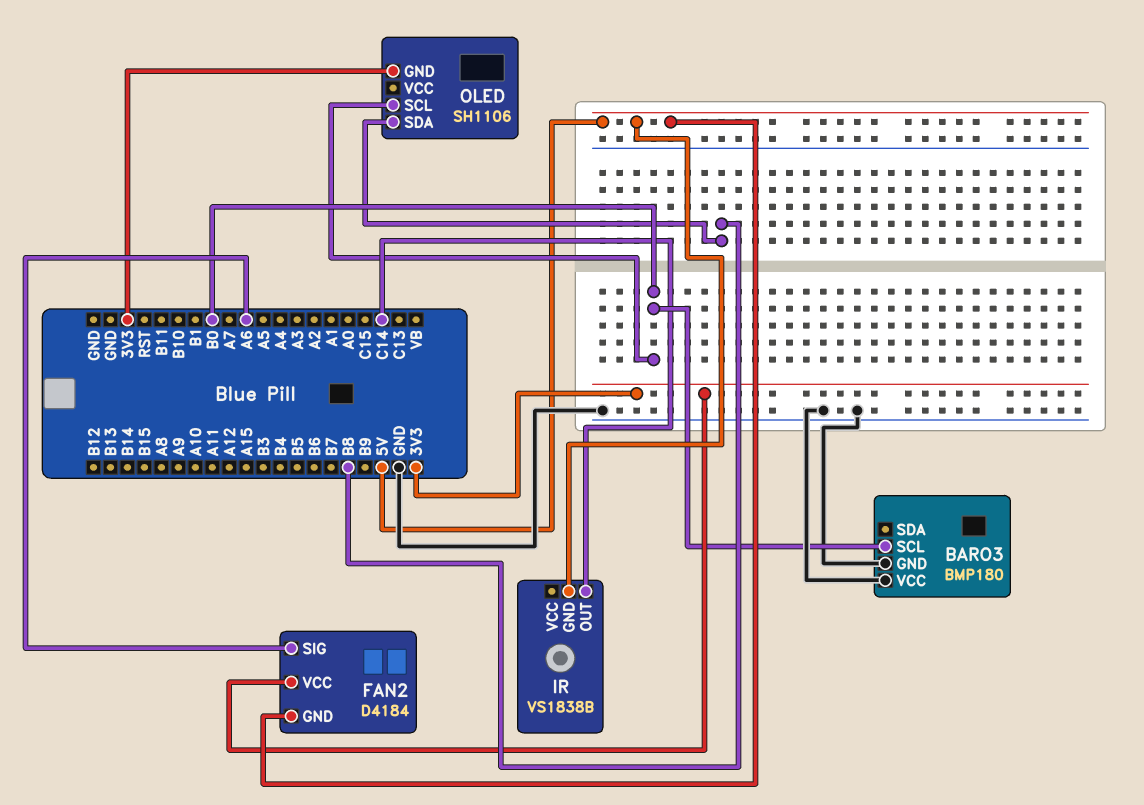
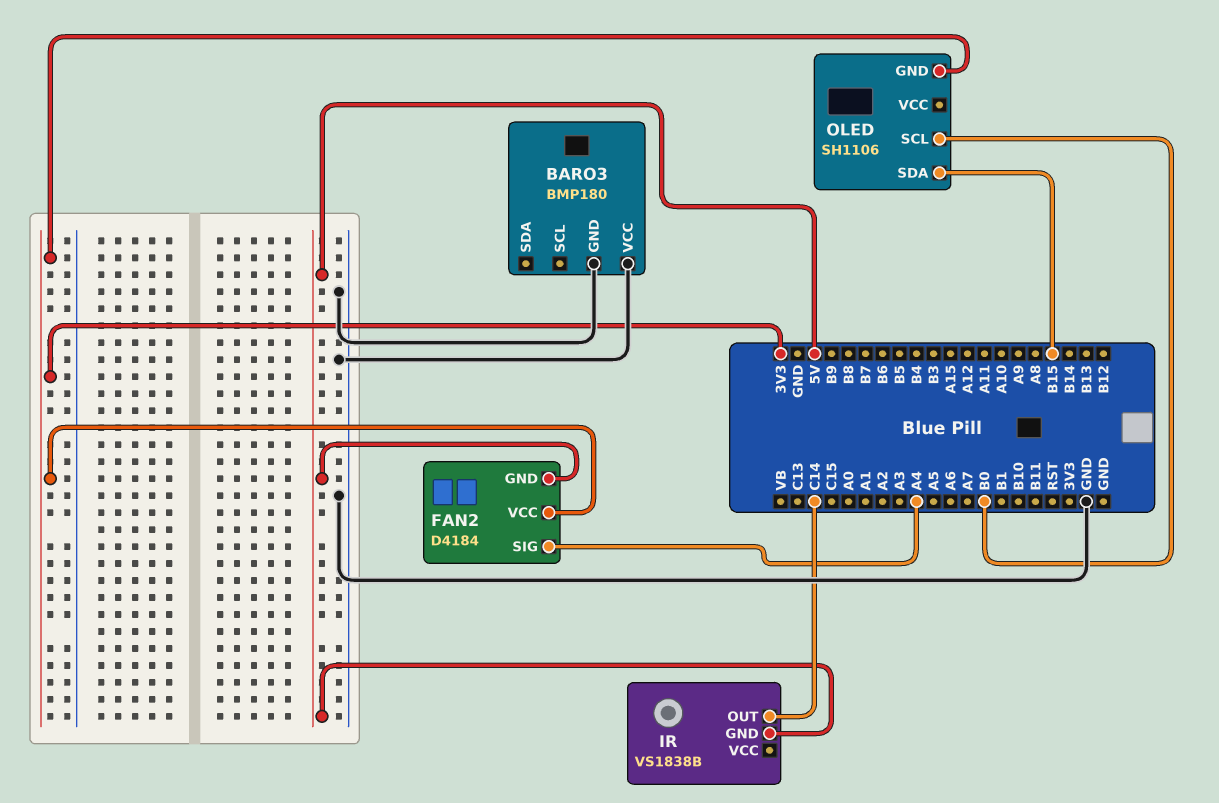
BARO3 pin SCL: B0 -> none
FAN2 pin SIG: A6 -> A4
OLED pin SDA: B8 -> B15

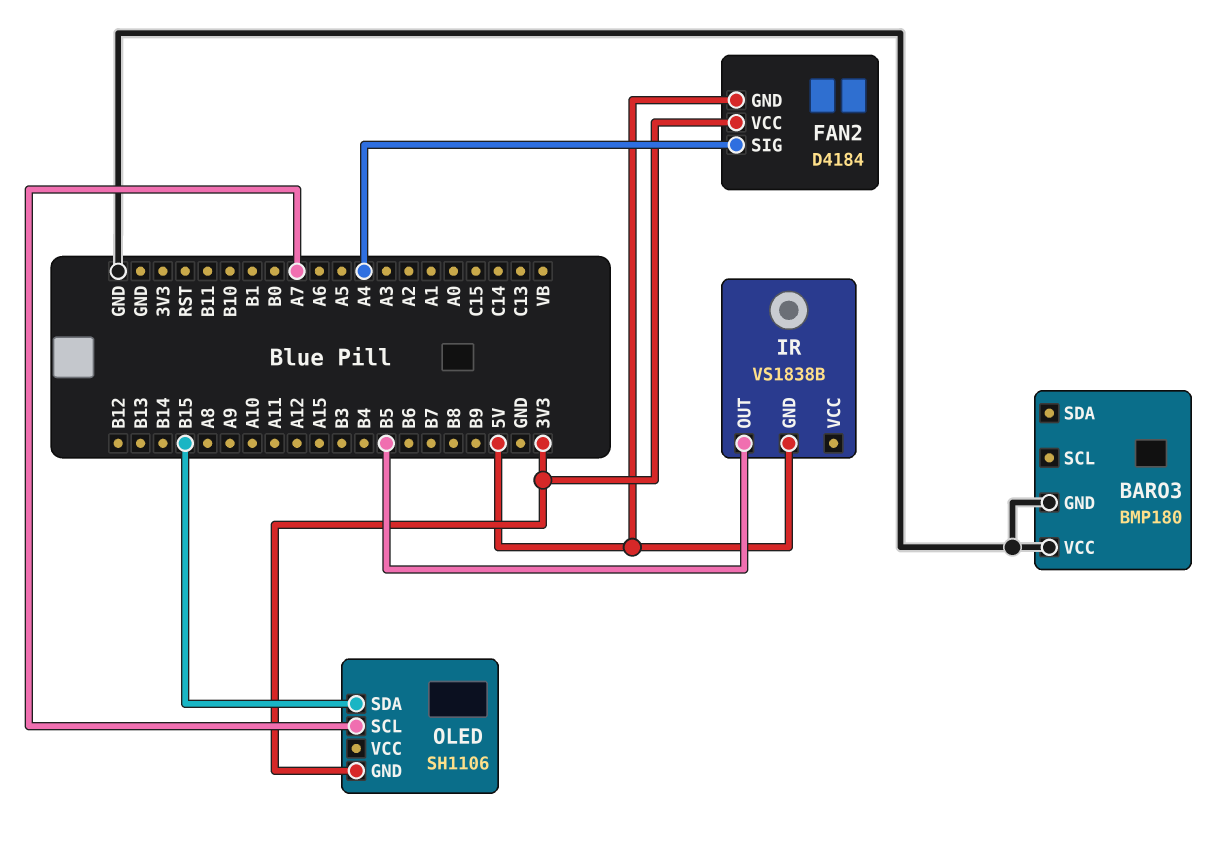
IR pin OUT: C14 -> B5
OLED pin SCL: B0 -> A7

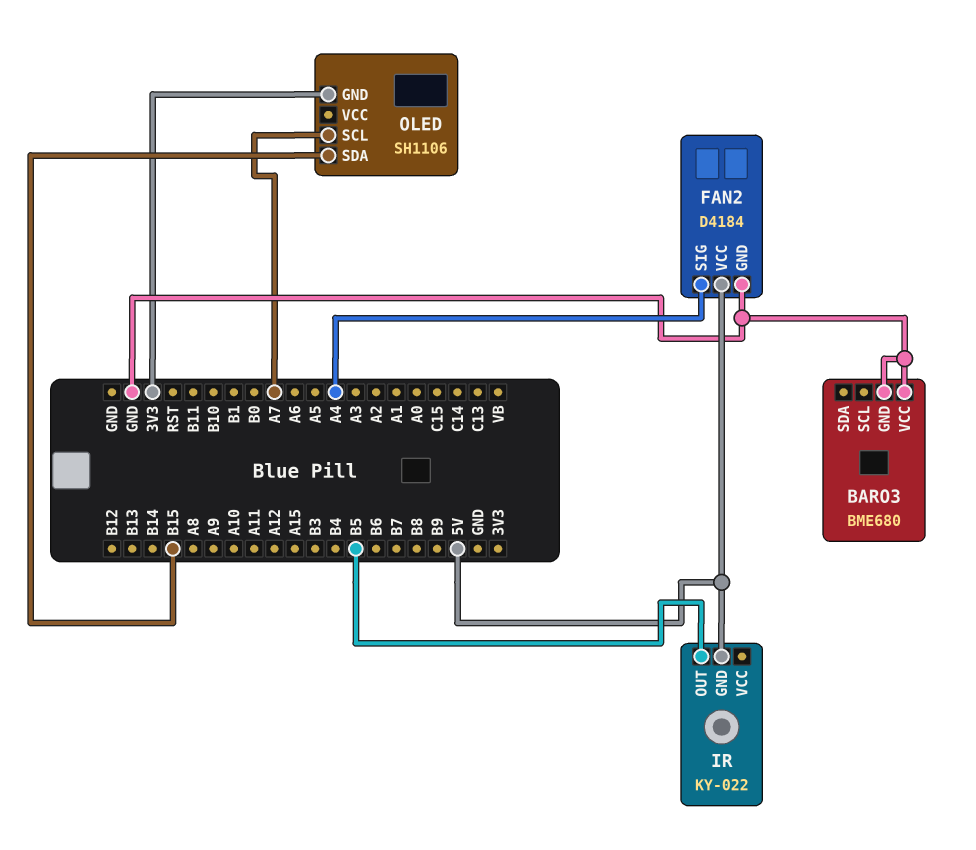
BARO3: BMP180 -> BME680
FAN2 pin GND: 5V -> GND
FAN2 pin VCC: 3V3 -> 5V
IR: VS1838B -> KY-022

